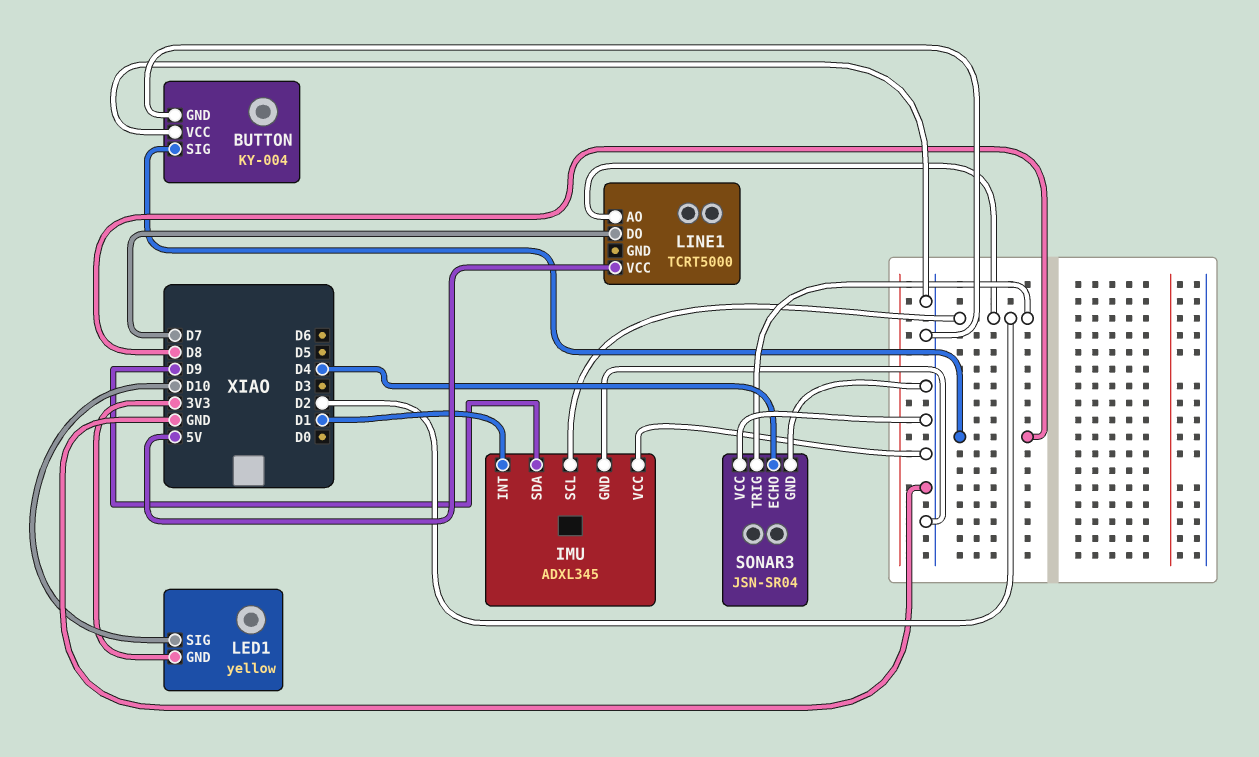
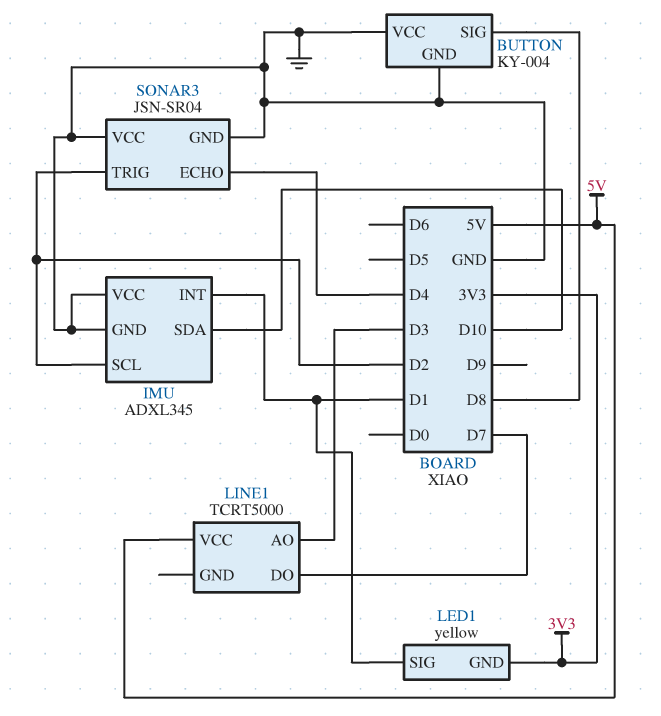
IMU pin SDA: D9 -> D10
LED1 pin SIG: D10 -> D1
LINE1 pin AO: D2 -> D3

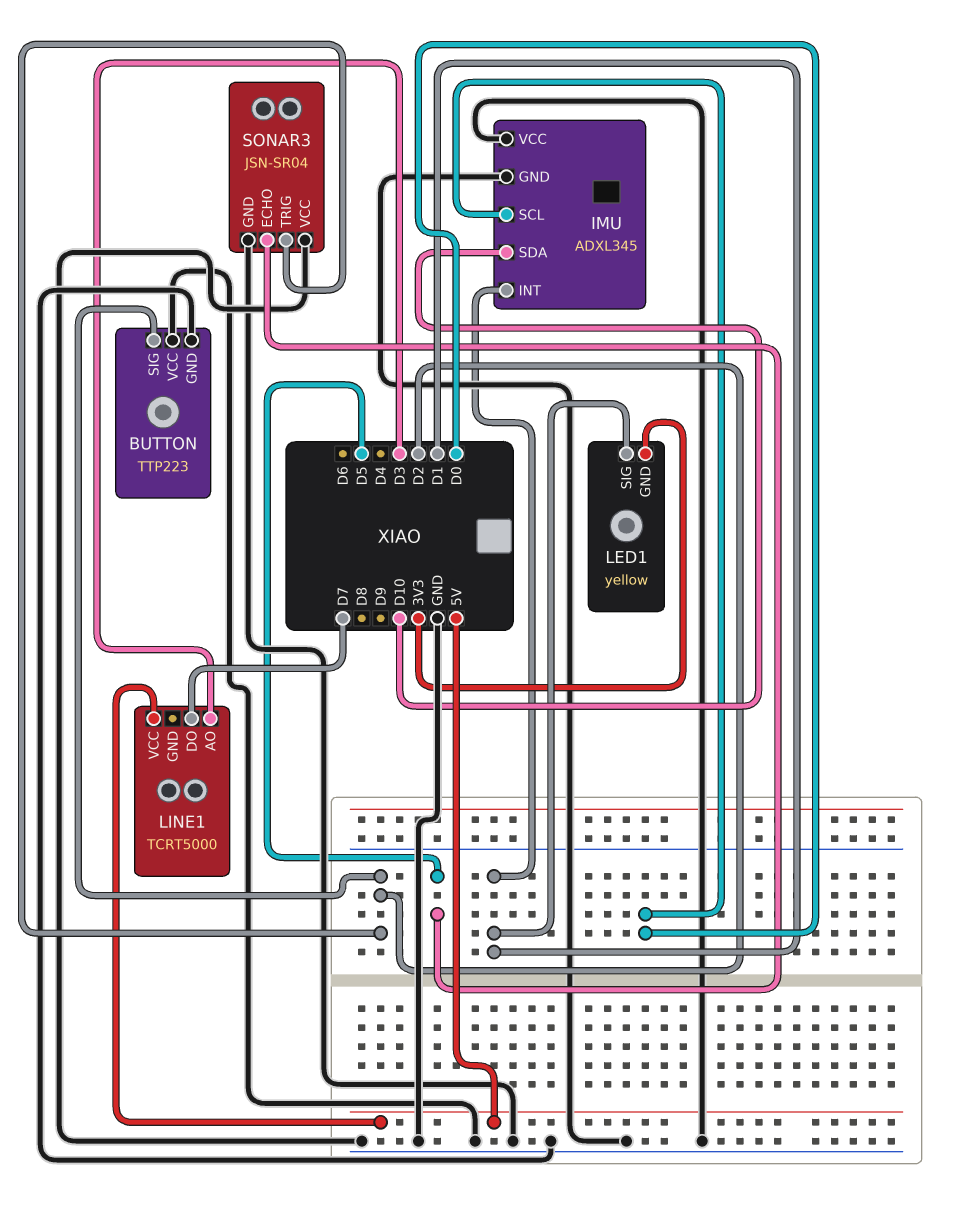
BUTTON: KY-004 -> TTP223
BUTTON pin SIG: D8 -> D2
IMU pin SCL: D2 -> D0
SONAR3 pin ECHO: D4 -> D5

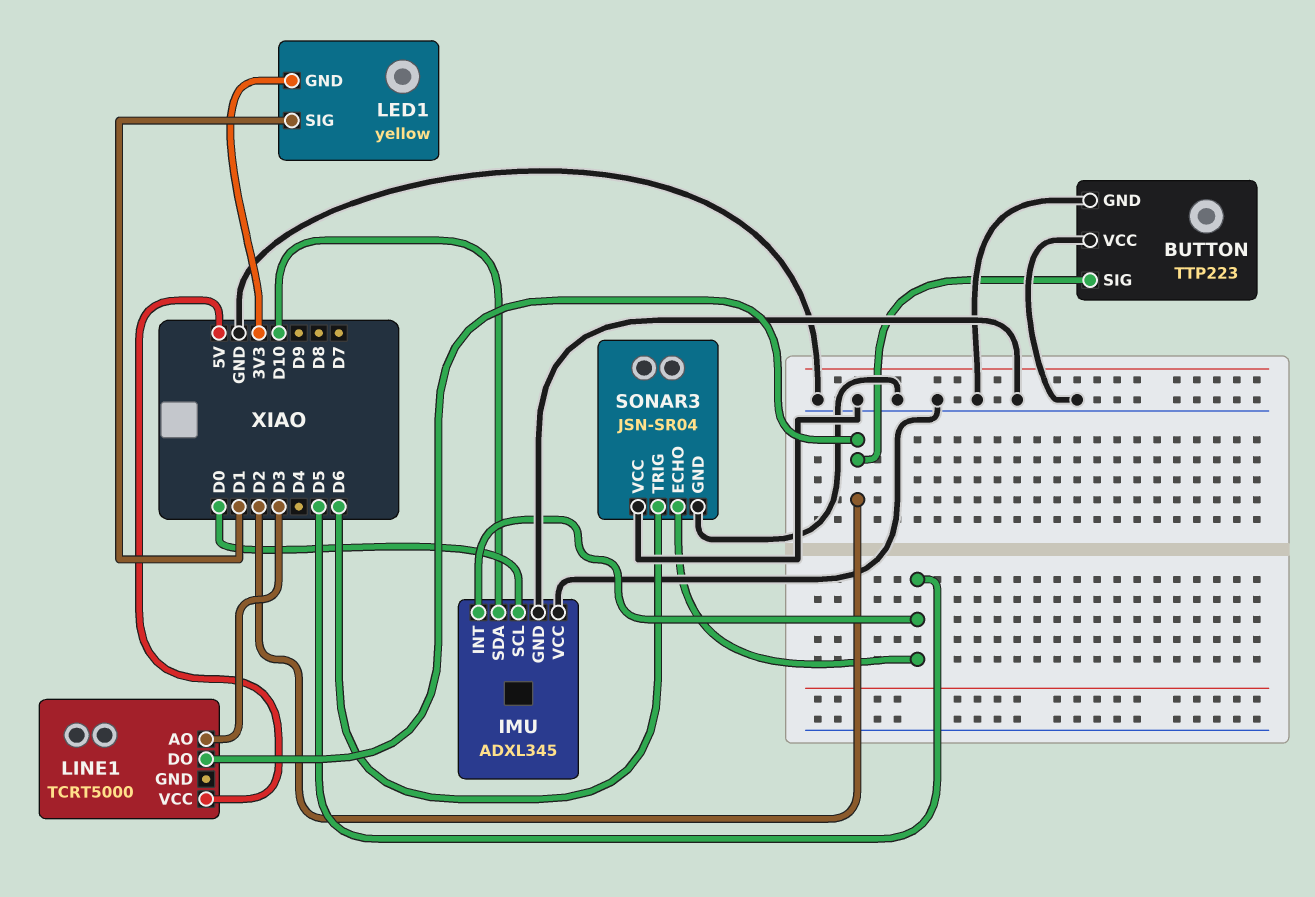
IMU pin INT: D1 -> D5
LINE1 pin DO: D7 -> D2
SONAR3 pin TRIG: D2 -> D6

